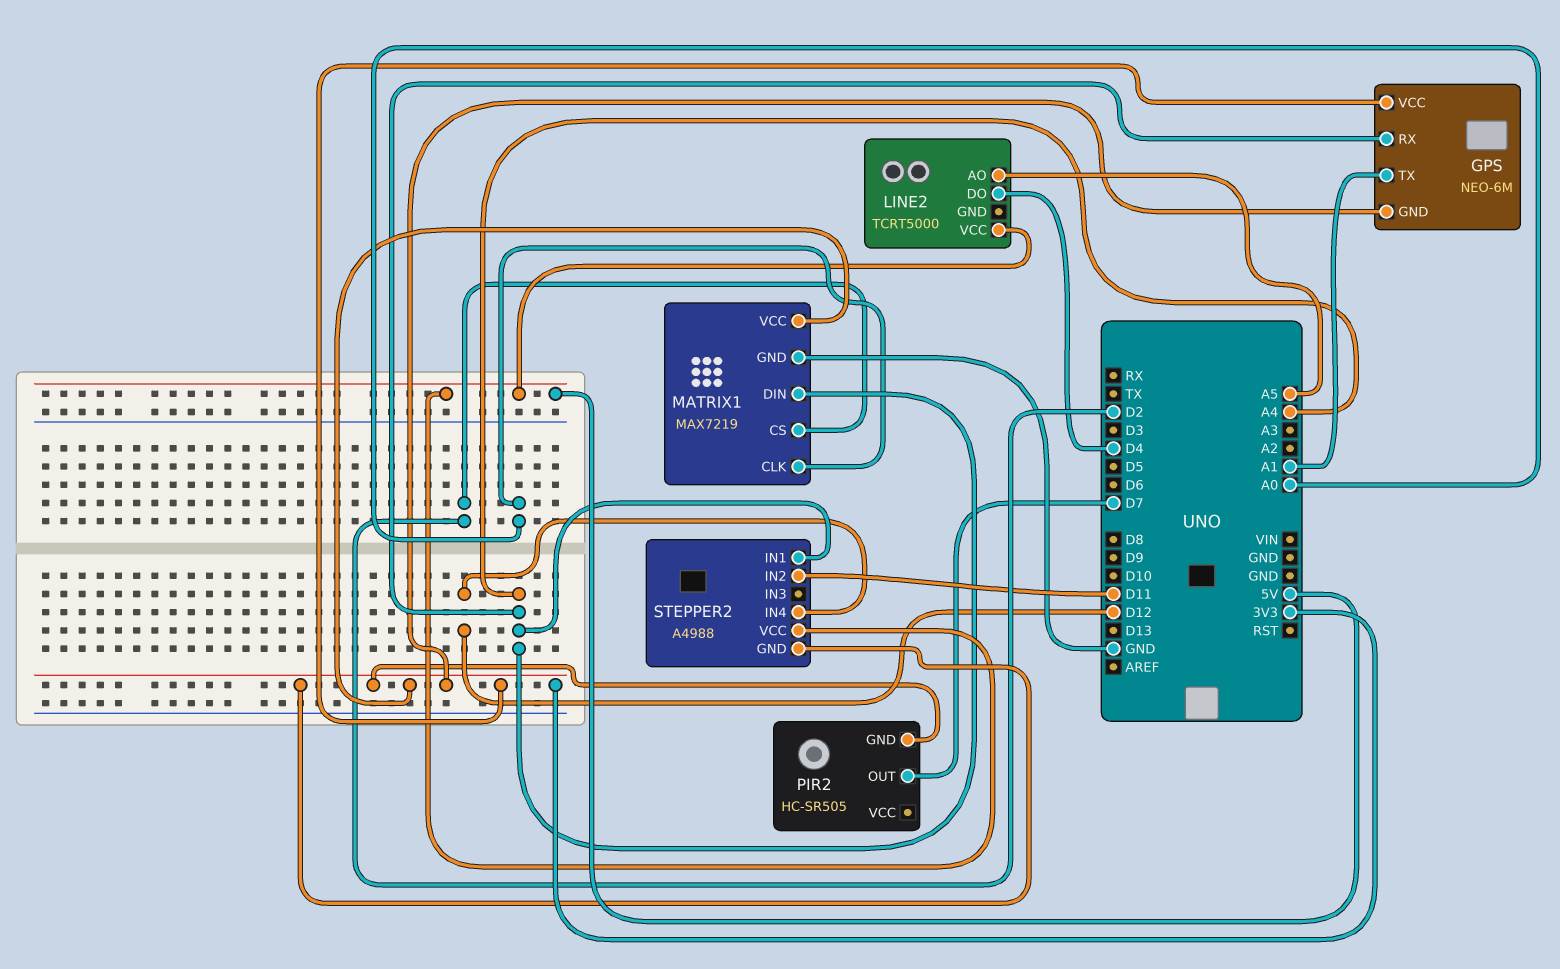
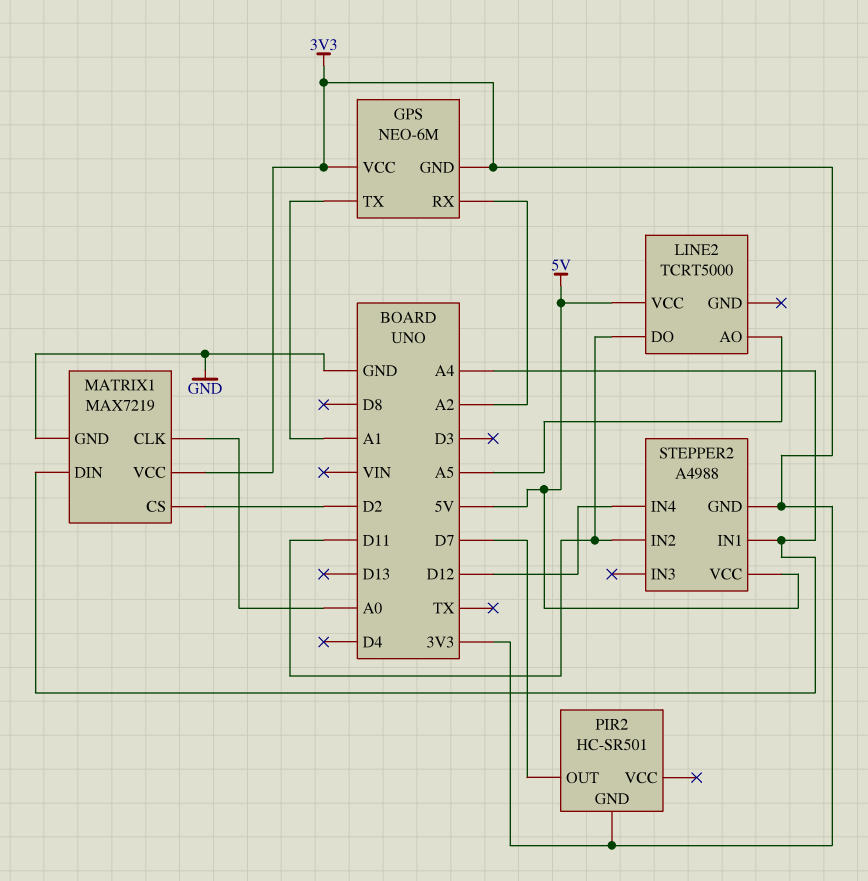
GPS pin RX: A4 -> A2
LINE2 pin DO: D4 -> D11
PIR2: HC-SR505 -> HC-SR501

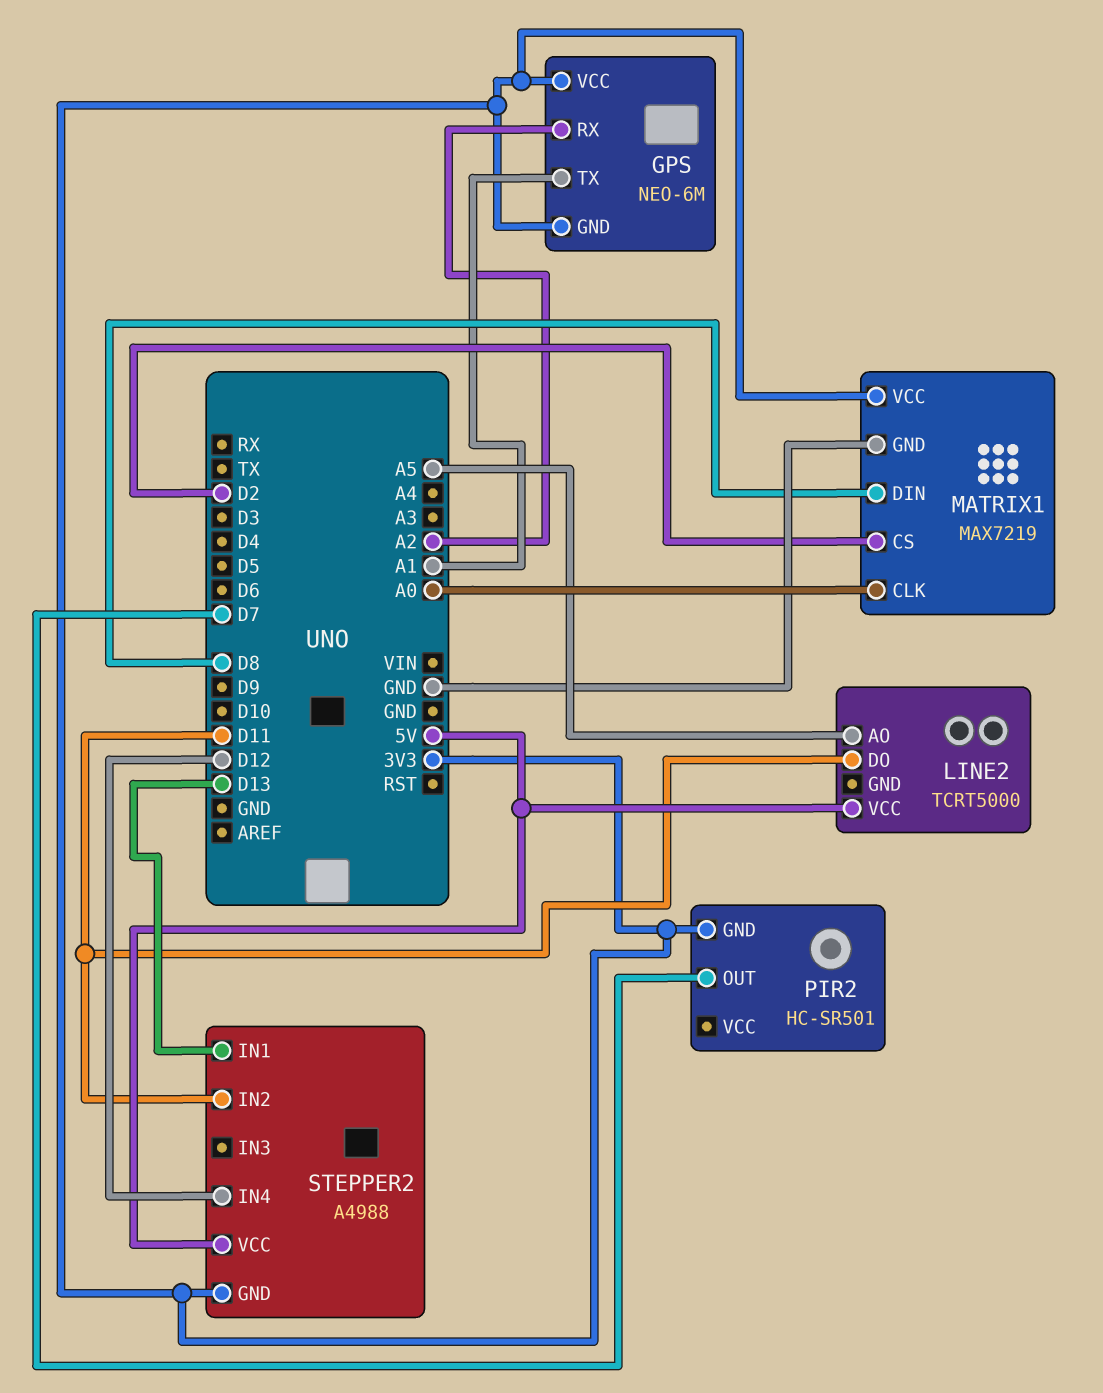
MATRIX1 pin DIN: A4 -> D8
STEPPER2 pin IN1: A4 -> D13

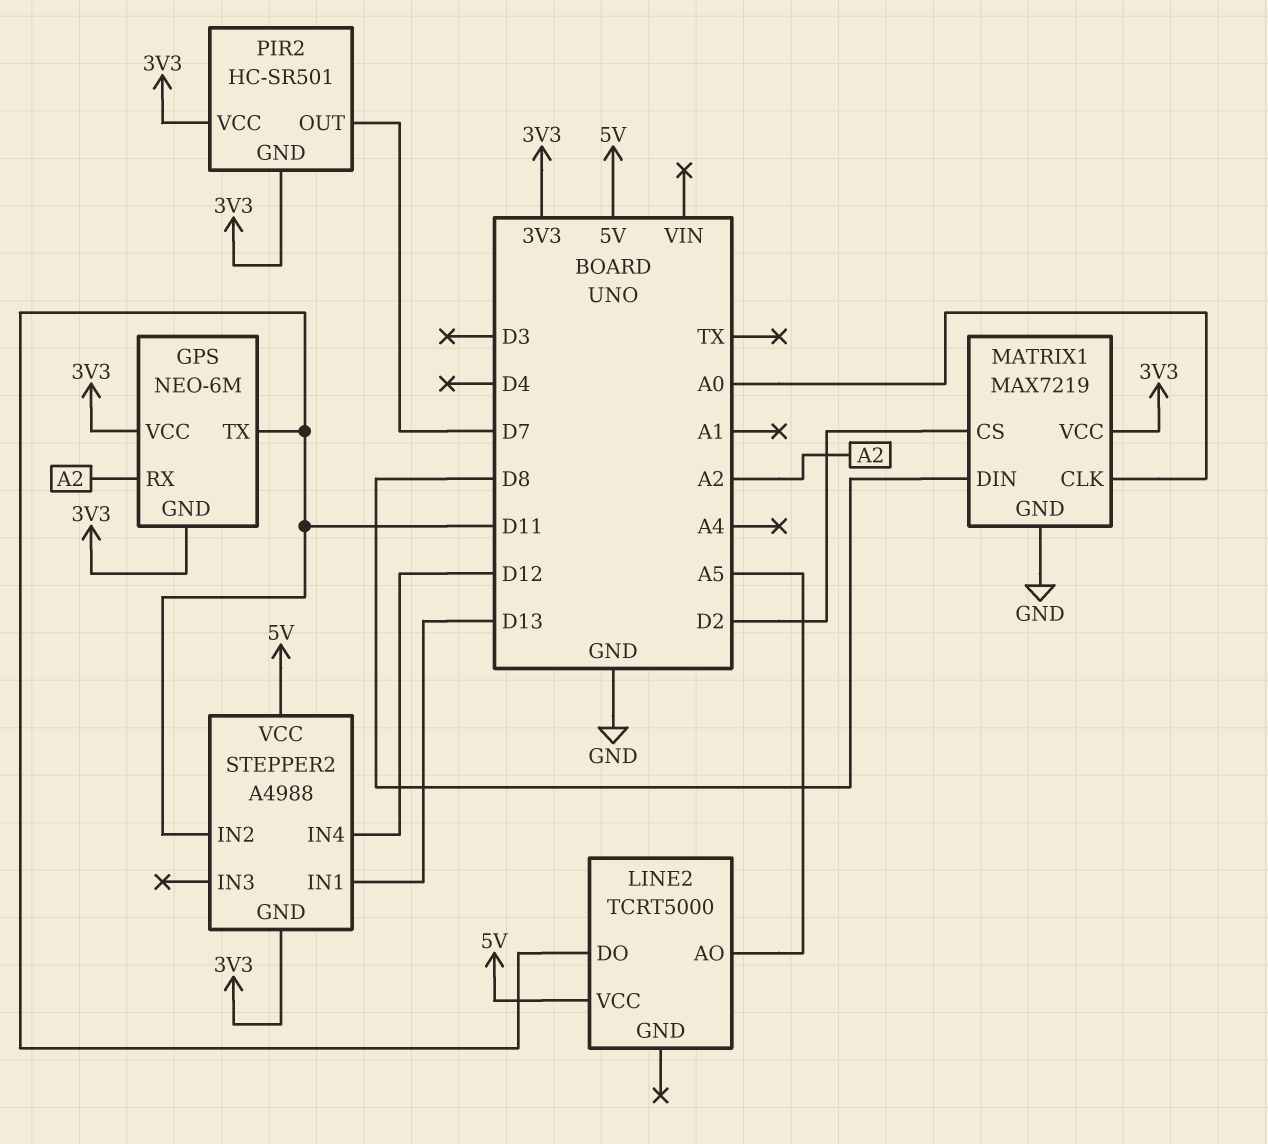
GPS pin TX: A1 -> D11
PIR2 pin VCC: none -> 3V3

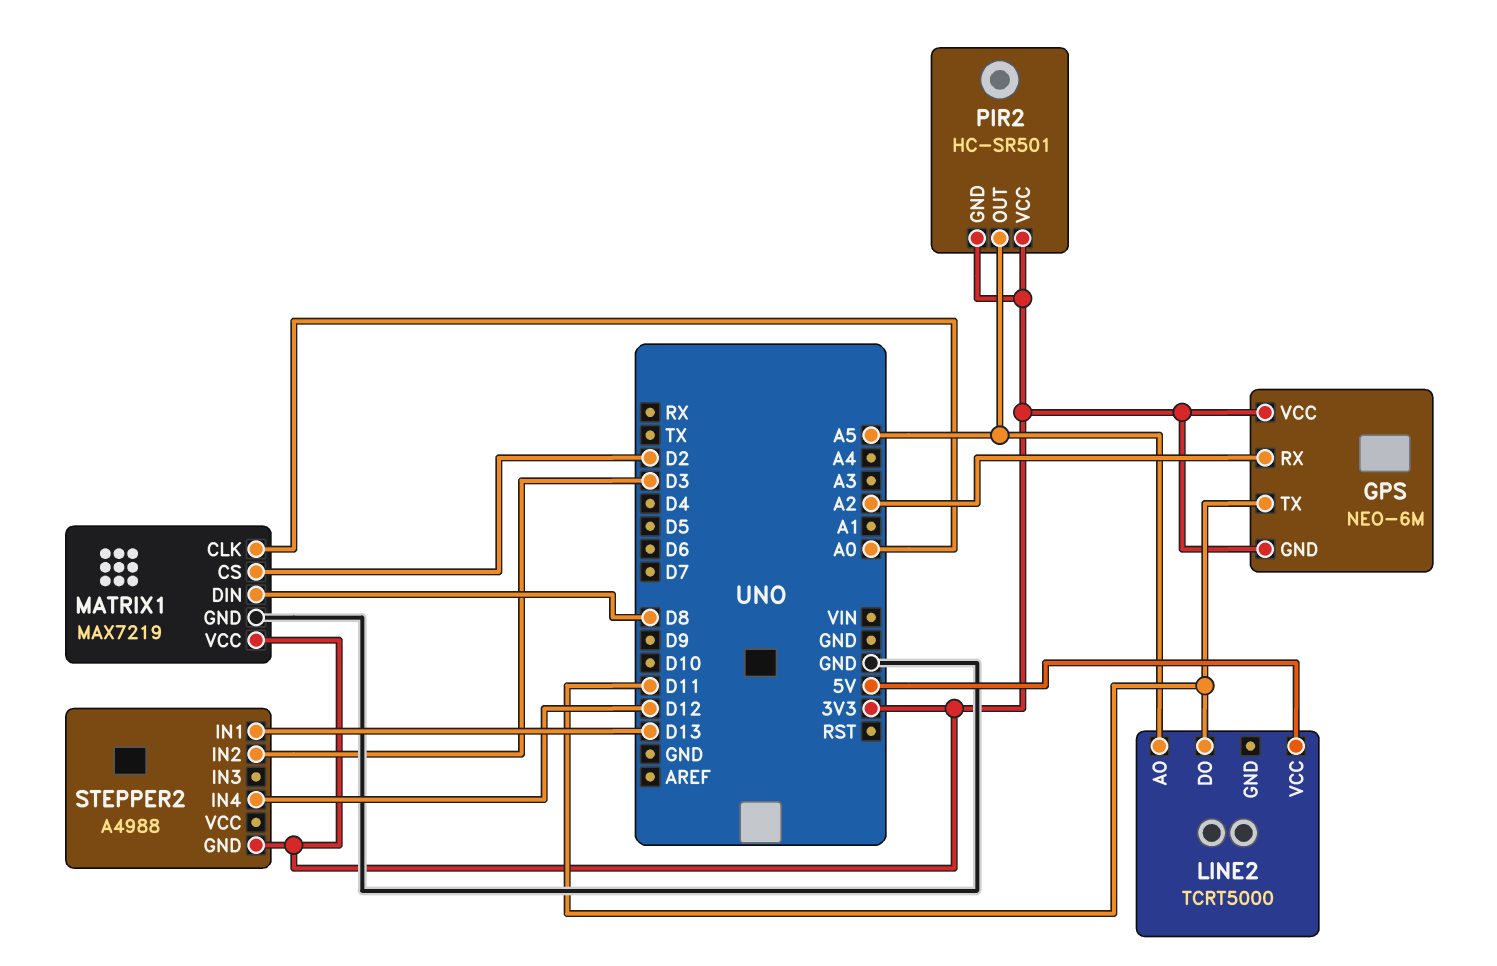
PIR2 pin OUT: D7 -> A5
STEPPER2 pin IN2: D11 -> D3
STEPPER2 pin VCC: 5V -> none

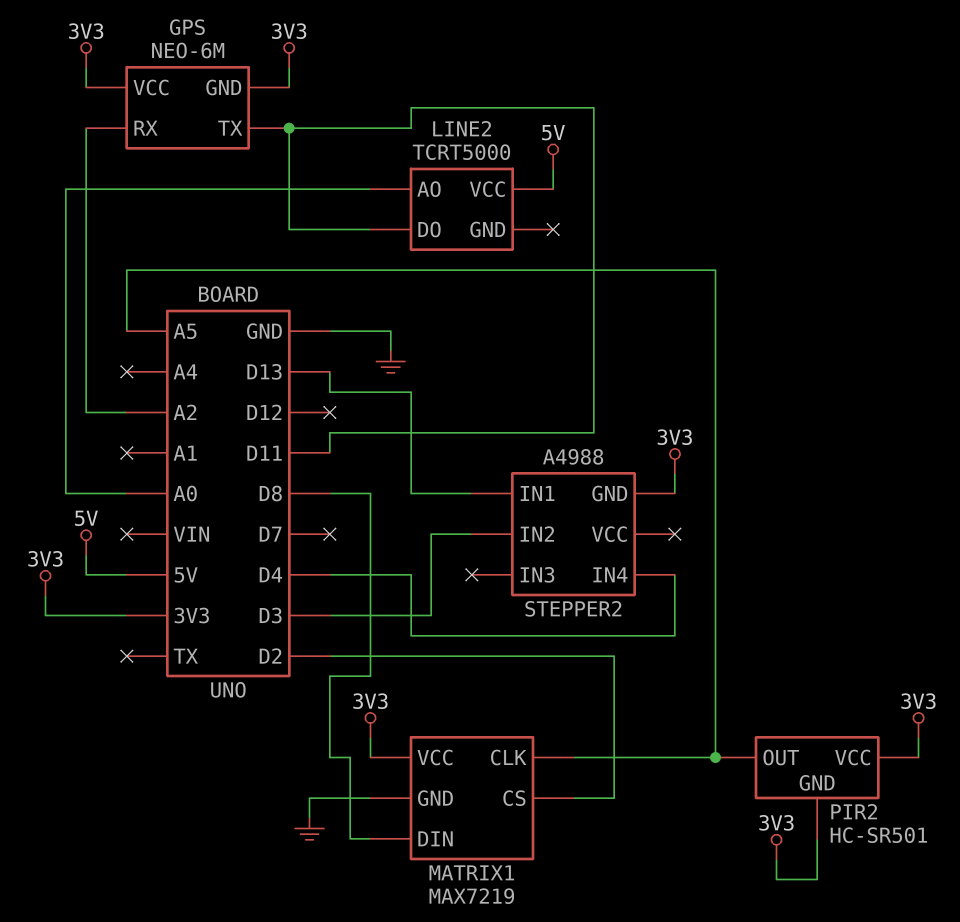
LINE2 pin AO: A5 -> A0
MATRIX1 pin CLK: A0 -> A5
STEPPER2 pin IN4: D12 -> D4

